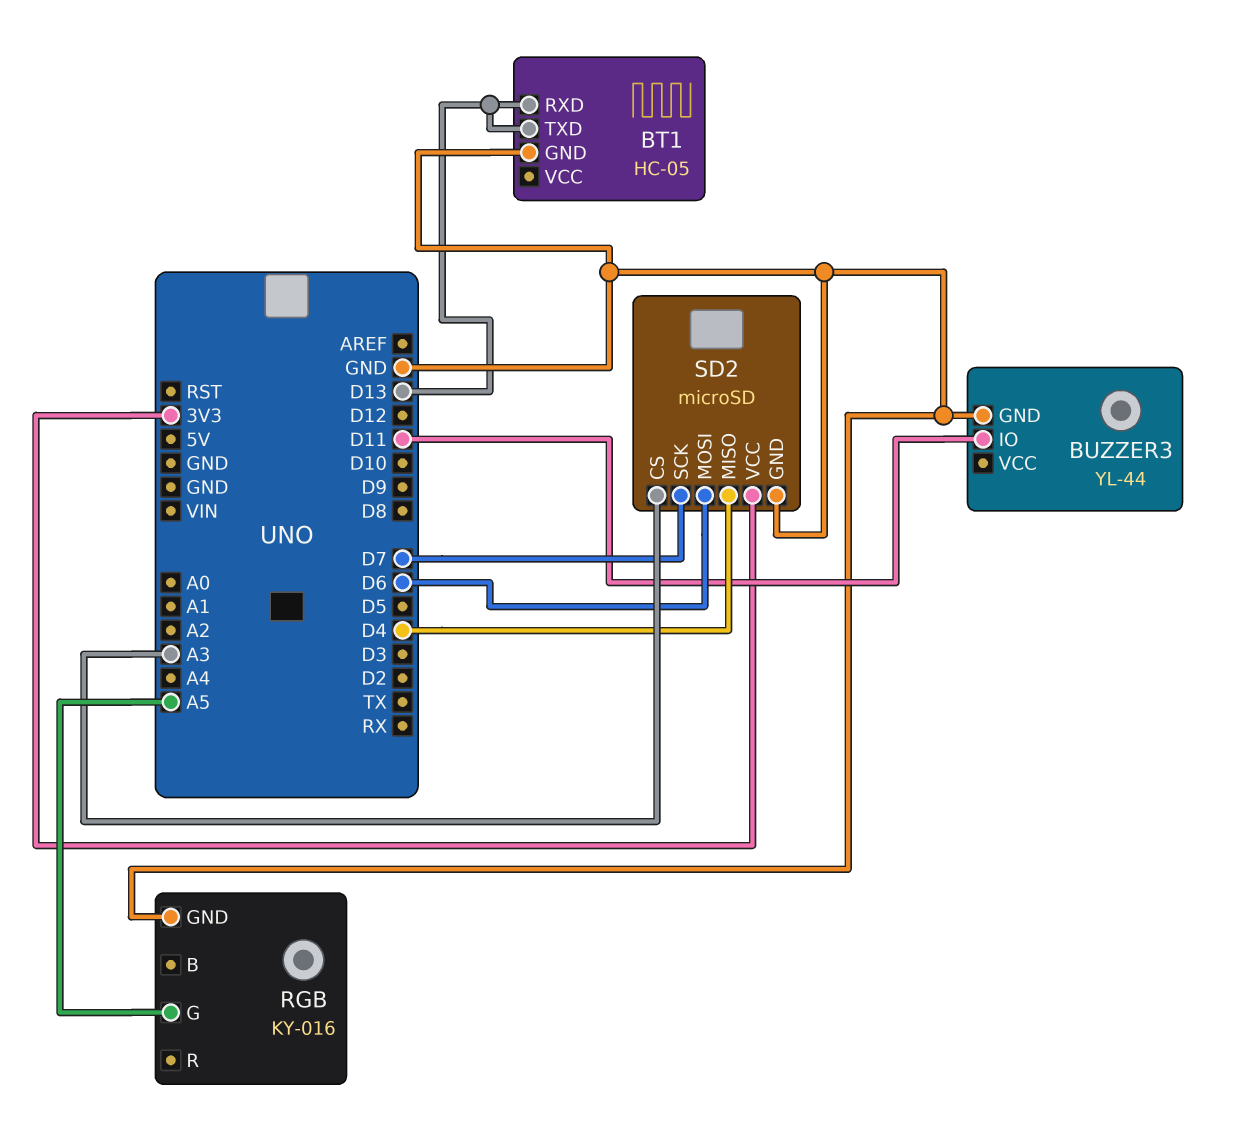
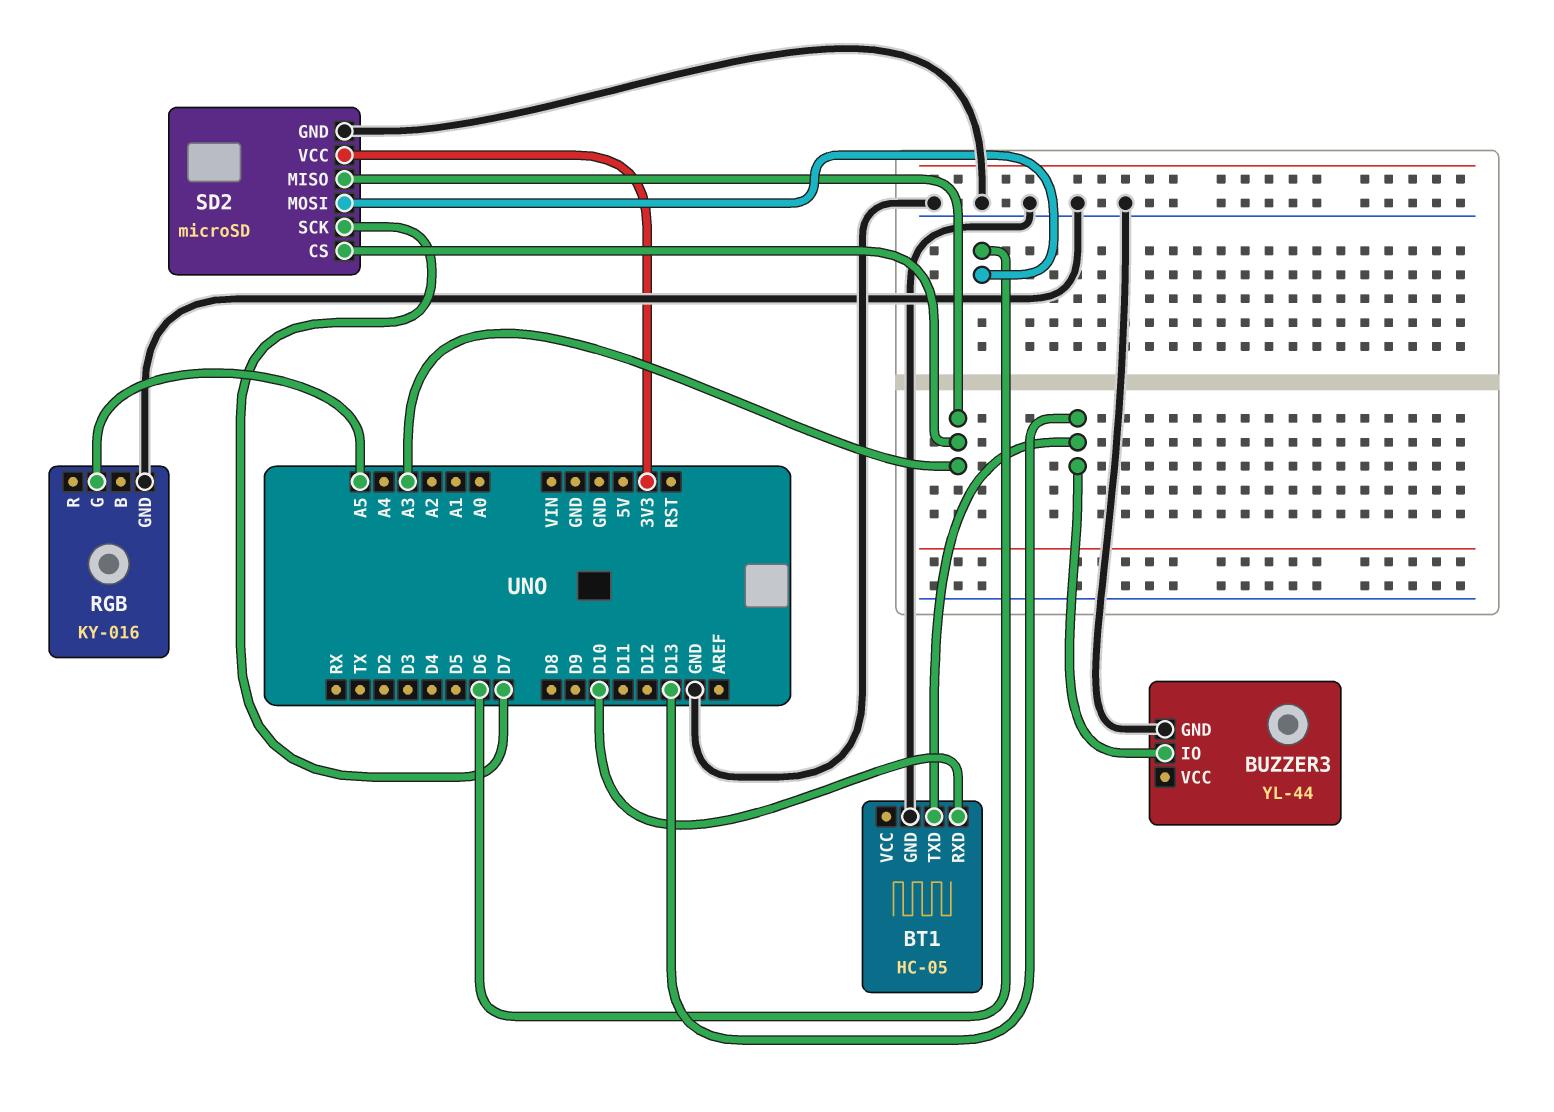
BT1 pin RXD: D13 -> D10
BUZZER3 pin IO: D11 -> D13
SD2 pin MISO: D4 -> A3

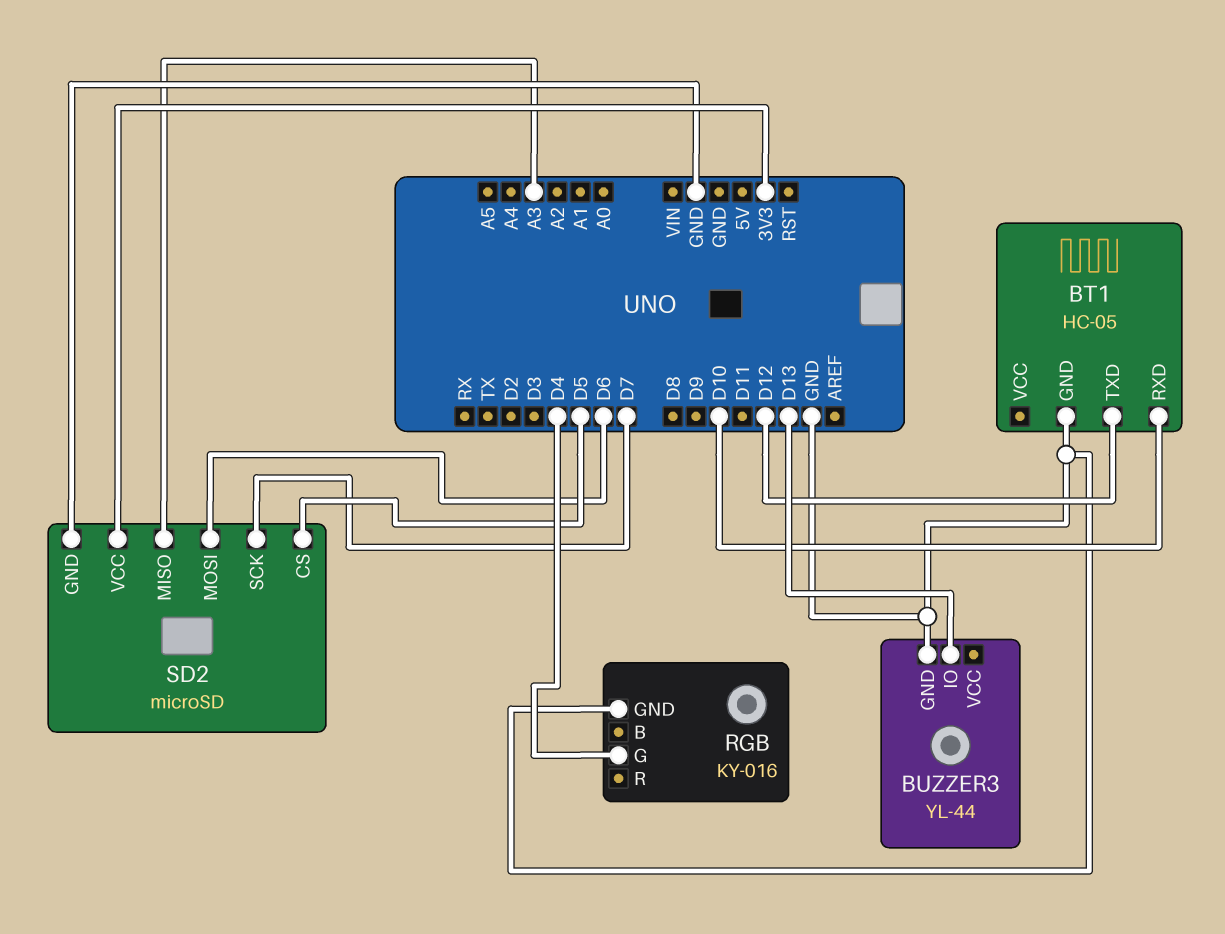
BT1 pin TXD: D13 -> D12
RGB pin G: A5 -> D4
SD2 pin CS: A3 -> D5

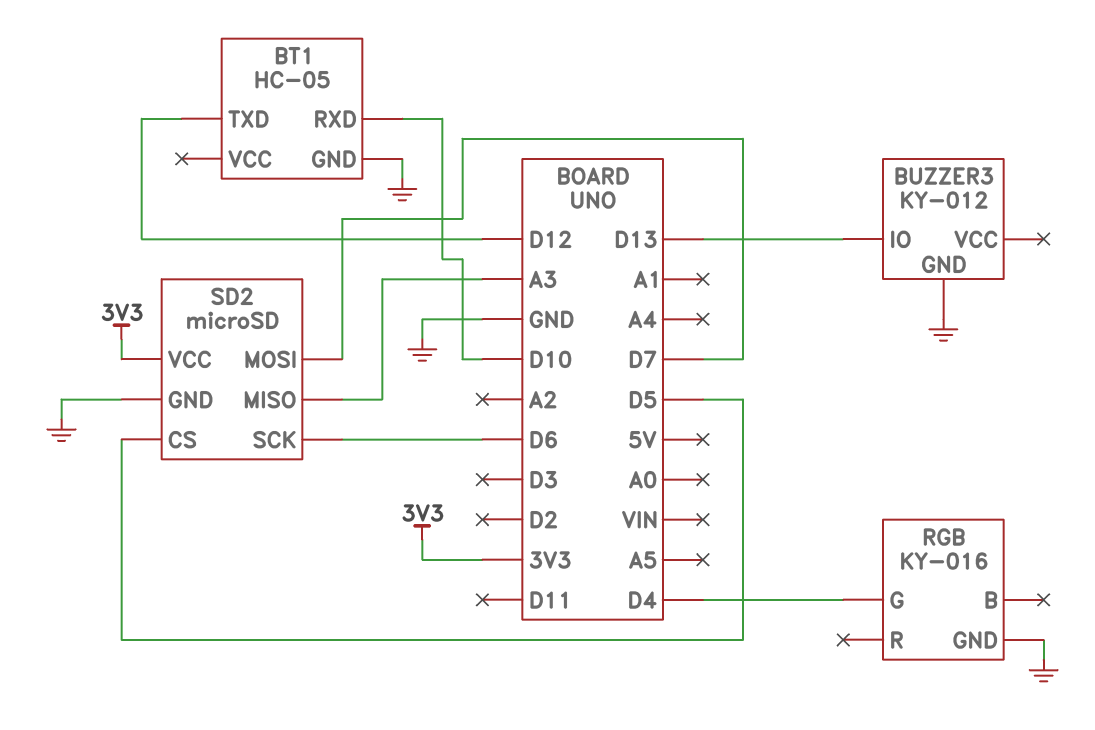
BUZZER3: YL-44 -> KY-012
SD2 pin MOSI: D6 -> D7
SD2 pin SCK: D7 -> D6

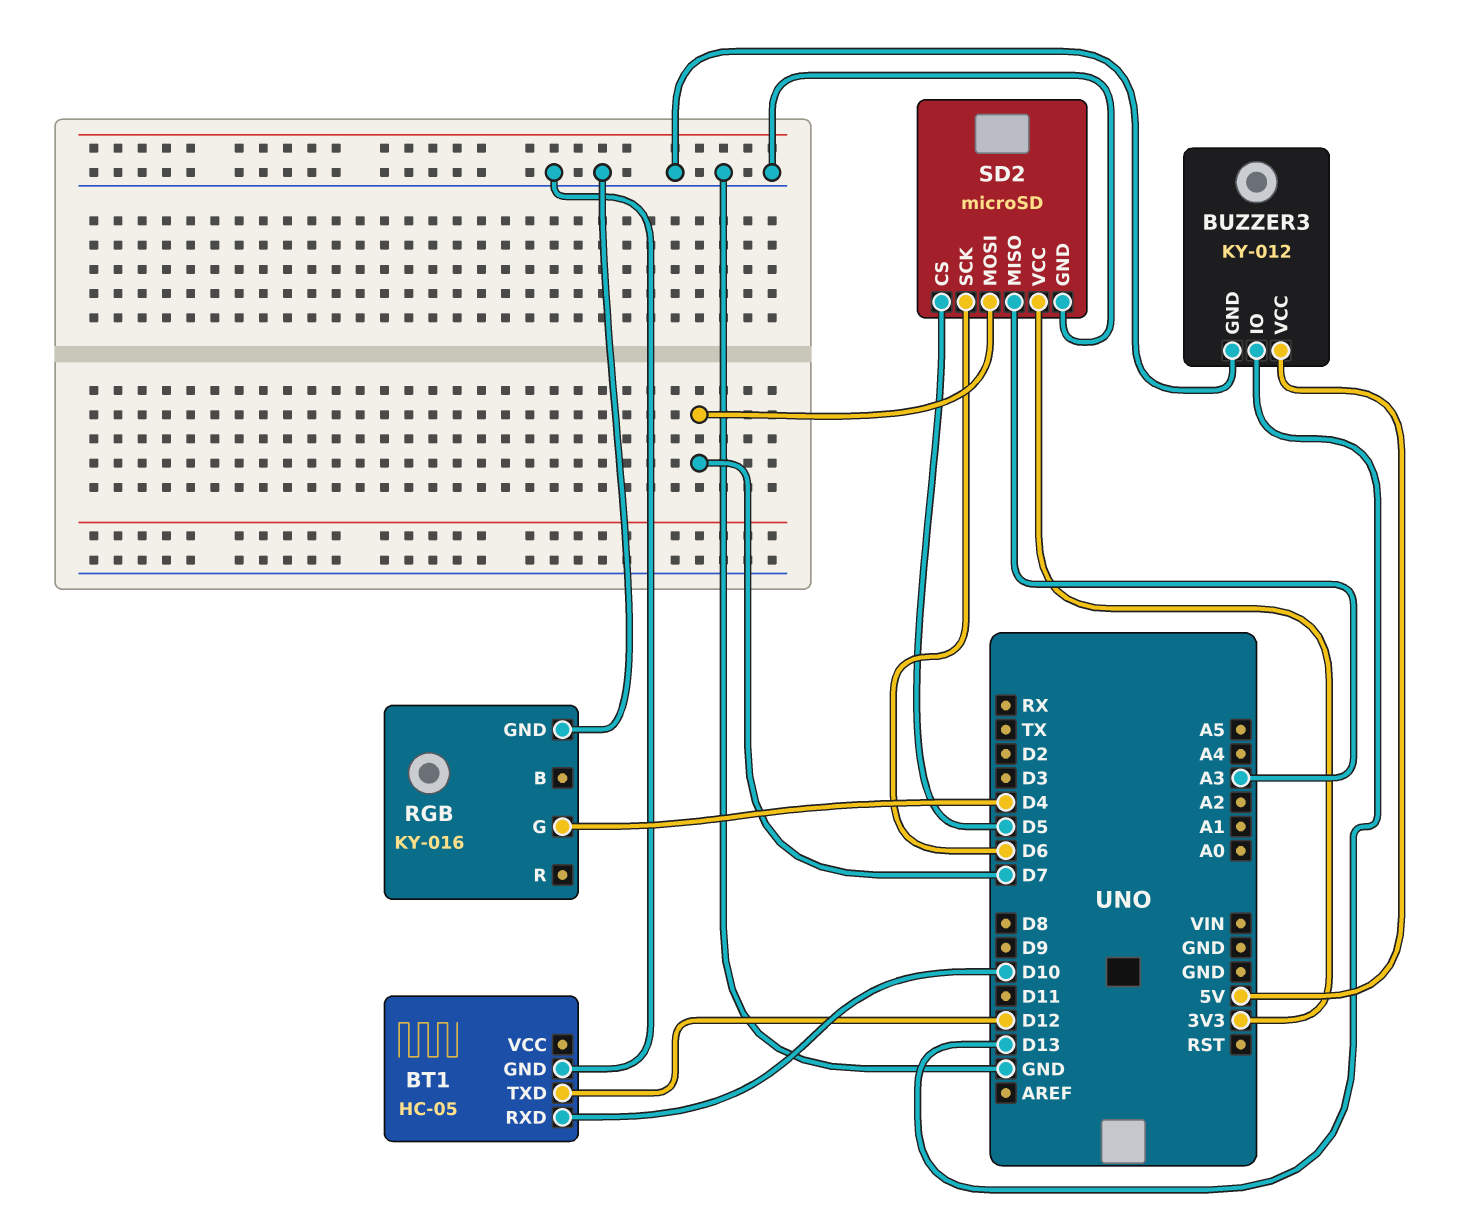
BUZZER3 pin VCC: none -> 5V

